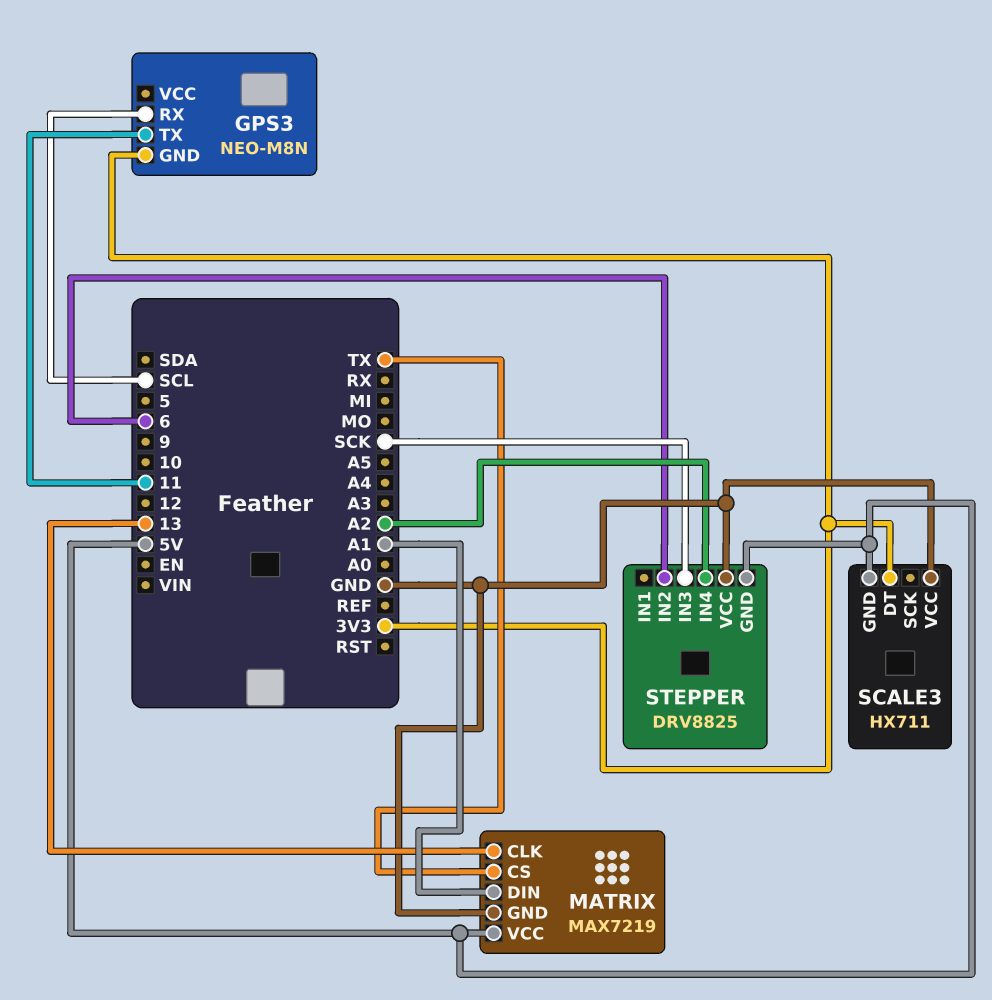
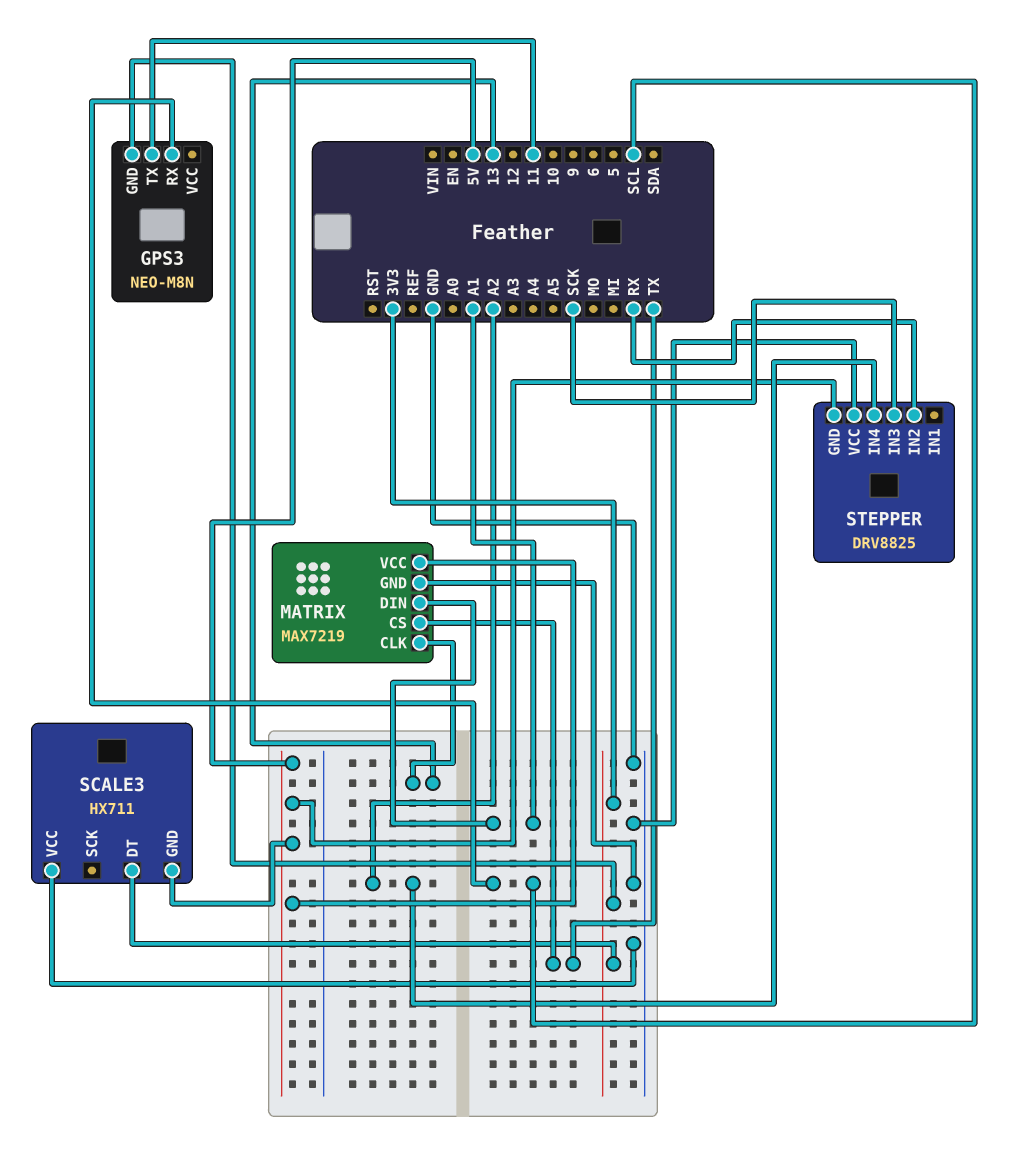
STEPPER pin IN2: 6 -> RX

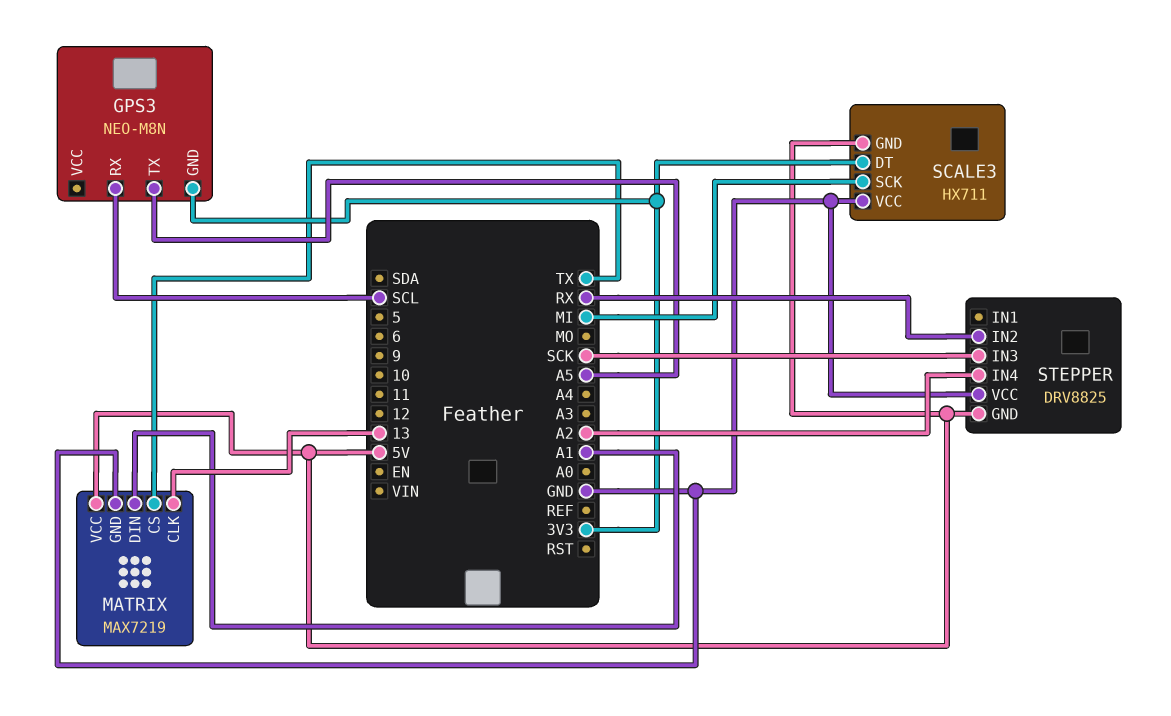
GPS3 pin TX: 11 -> A5
SCALE3 pin SCK: none -> MI

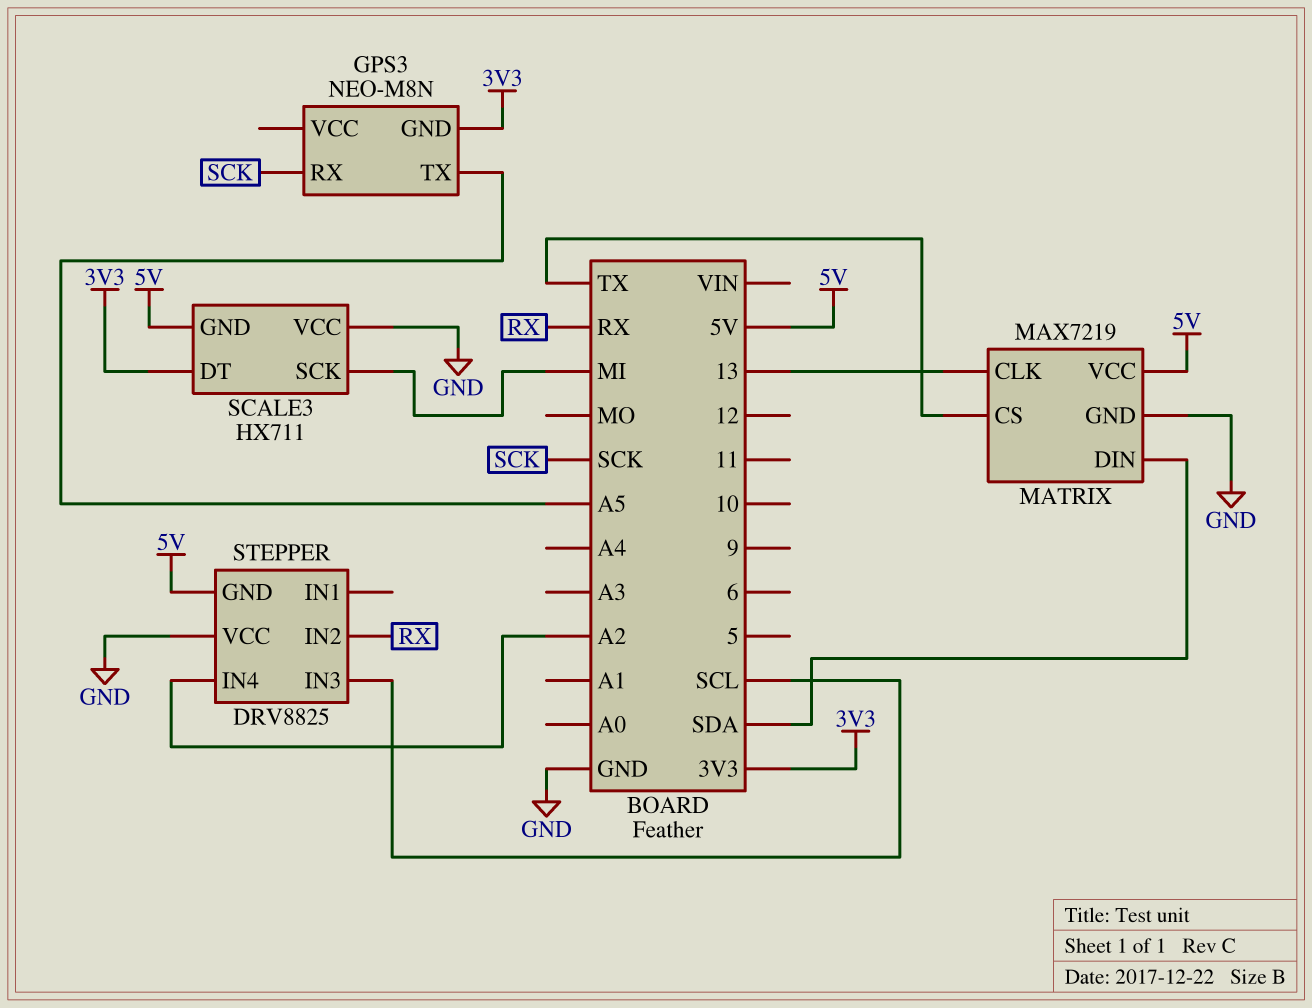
GPS3 pin RX: SCL -> SCK
MATRIX pin DIN: A1 -> SDA
STEPPER pin IN3: SCK -> SCL

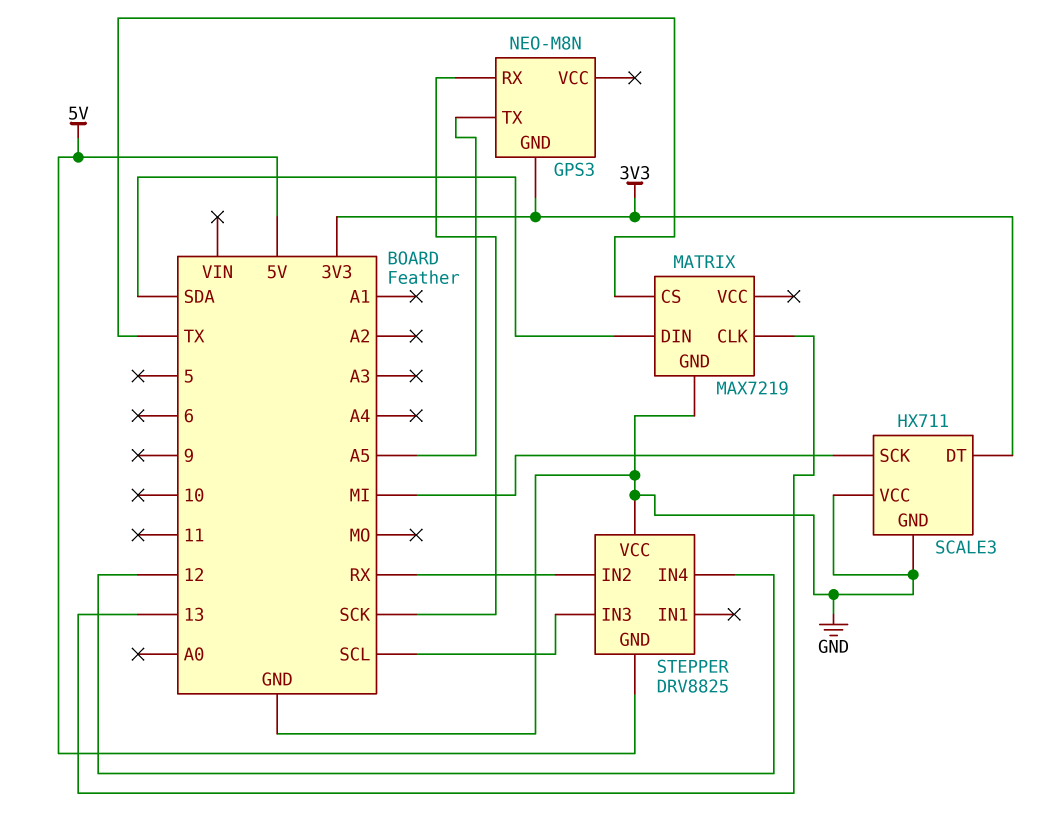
MATRIX pin VCC: 5V -> none
SCALE3 pin GND: 5V -> GND
STEPPER pin IN4: A2 -> 12

